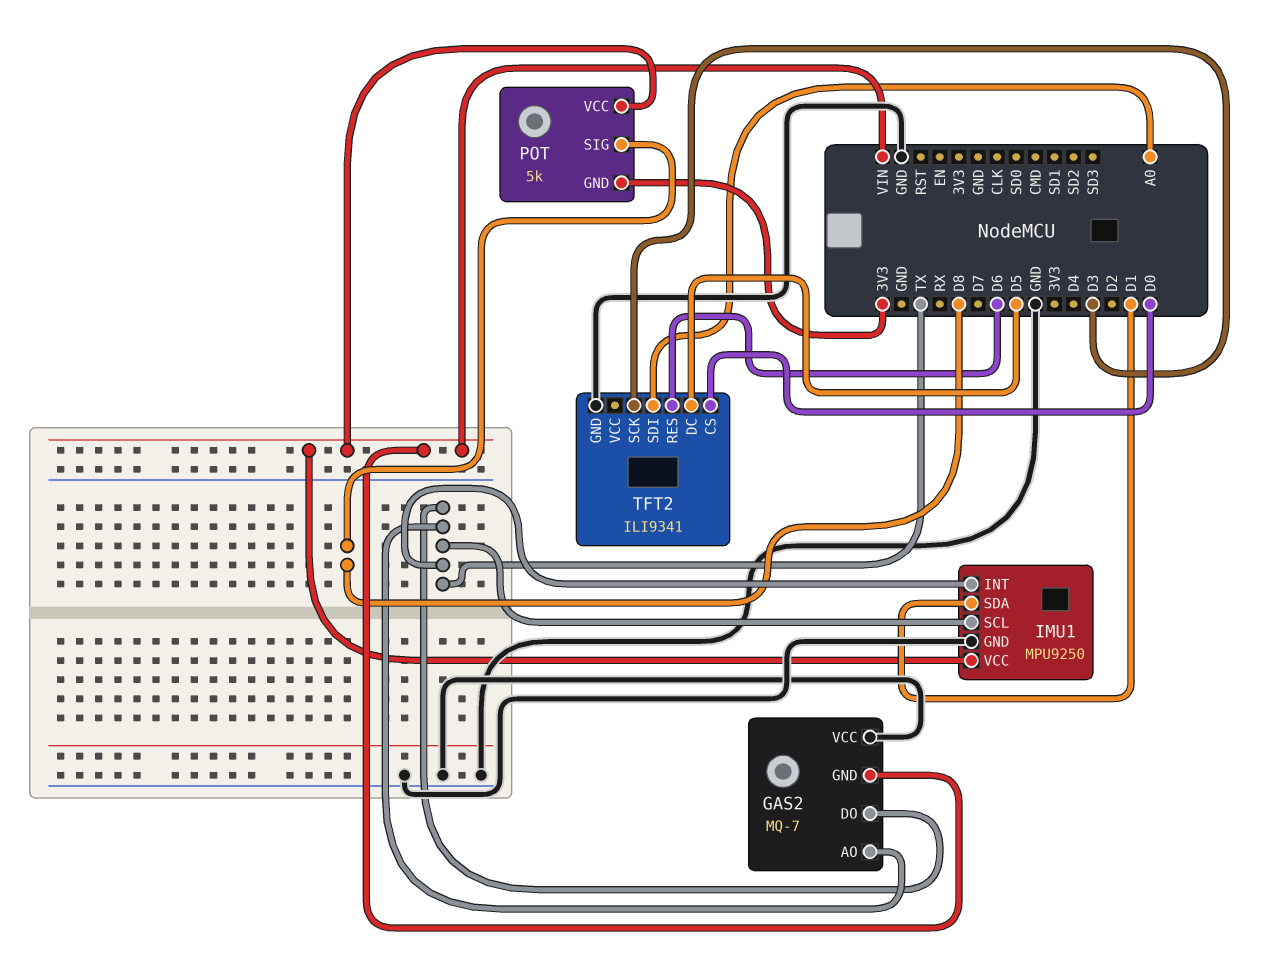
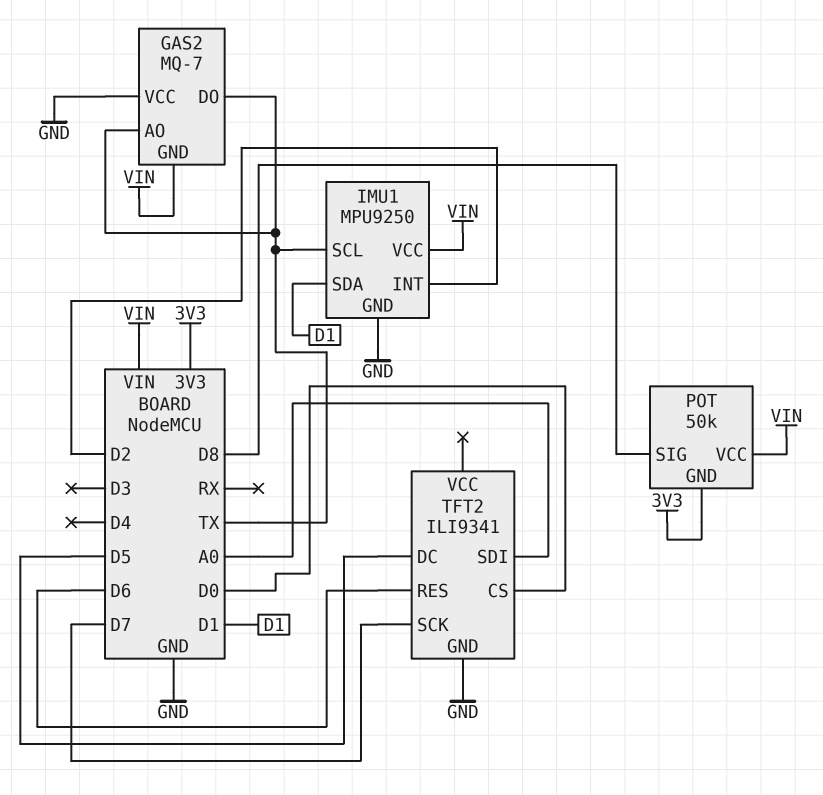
IMU1 pin INT: TX -> D2
POT: 5k -> 50k
TFT2 pin SCK: D3 -> D7

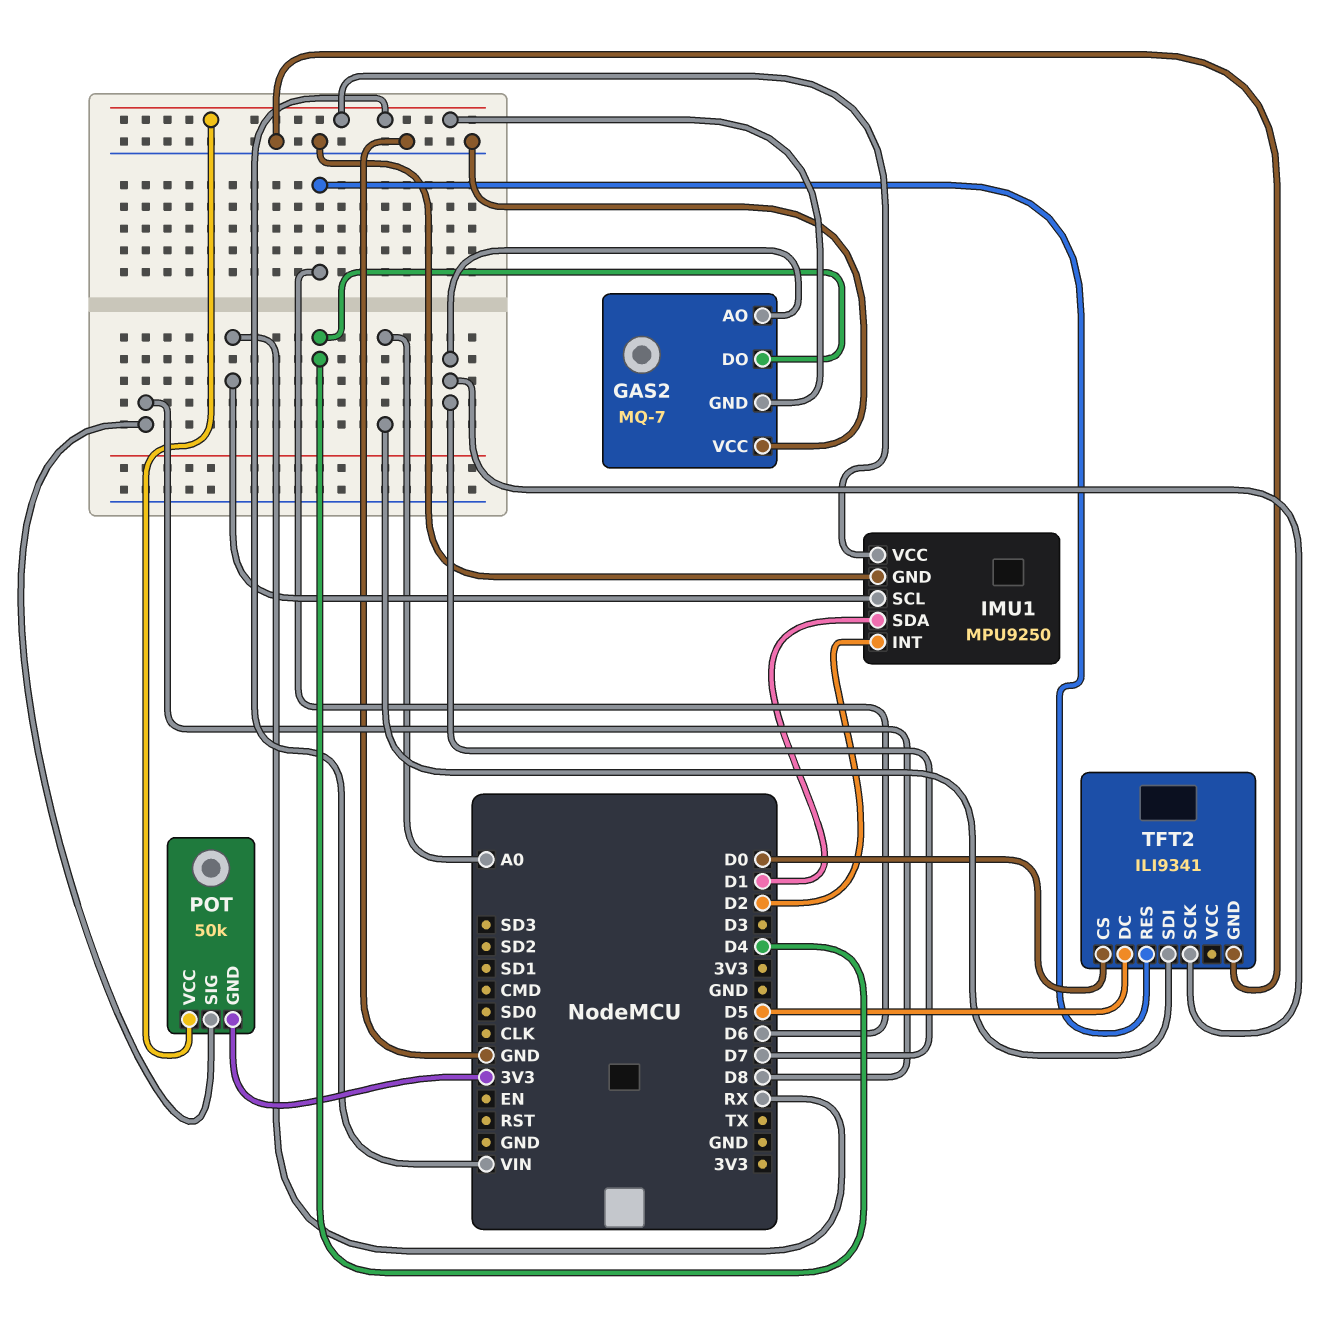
GAS2 pin AO: TX -> D7
GAS2 pin DO: TX -> D4
IMU1 pin SCL: TX -> RX

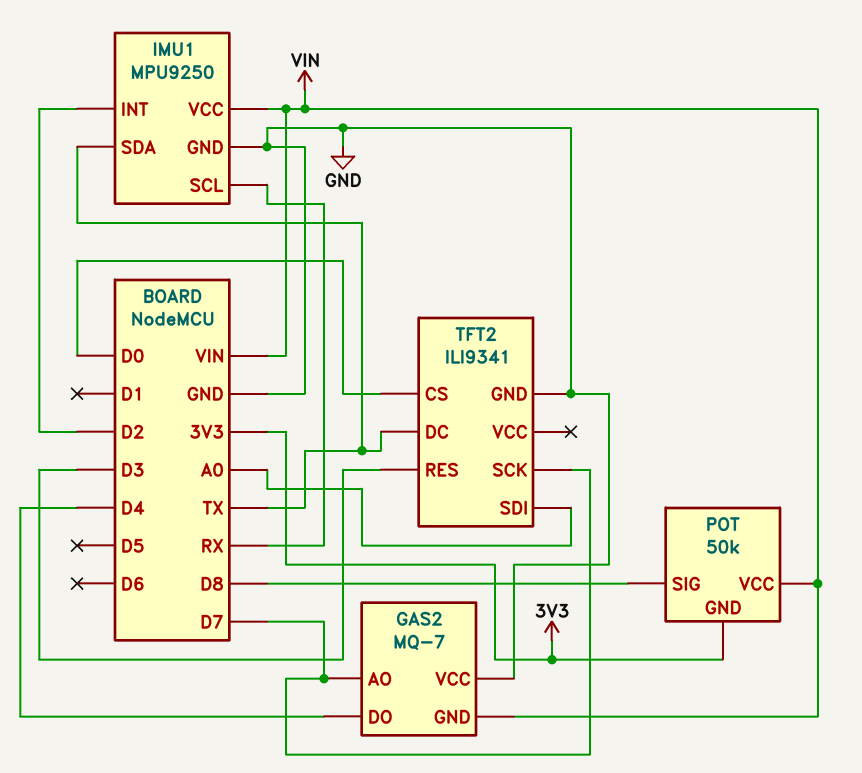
IMU1 pin SDA: D1 -> TX
TFT2 pin DC: D5 -> TX
TFT2 pin RES: D6 -> D3

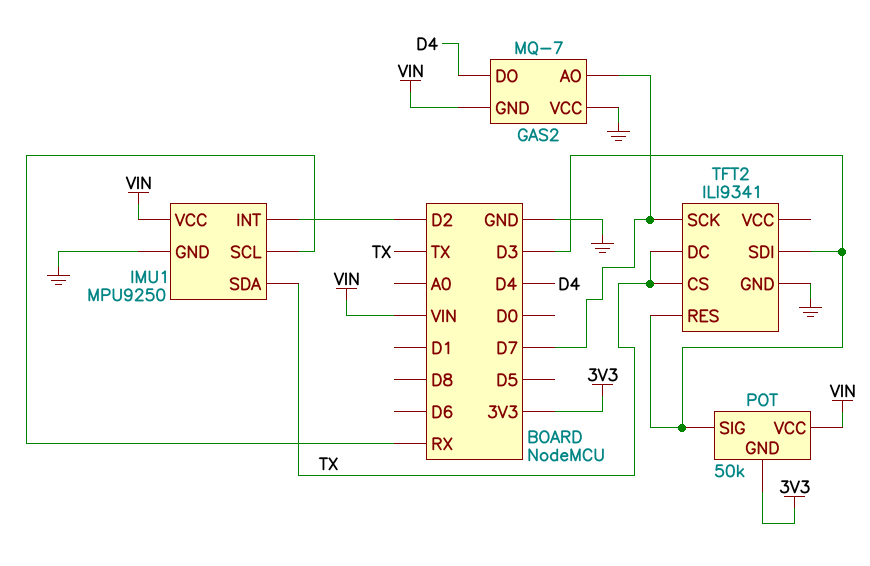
POT pin SIG: D8 -> D3
TFT2 pin CS: D0 -> TX
TFT2 pin SDI: A0 -> D3

